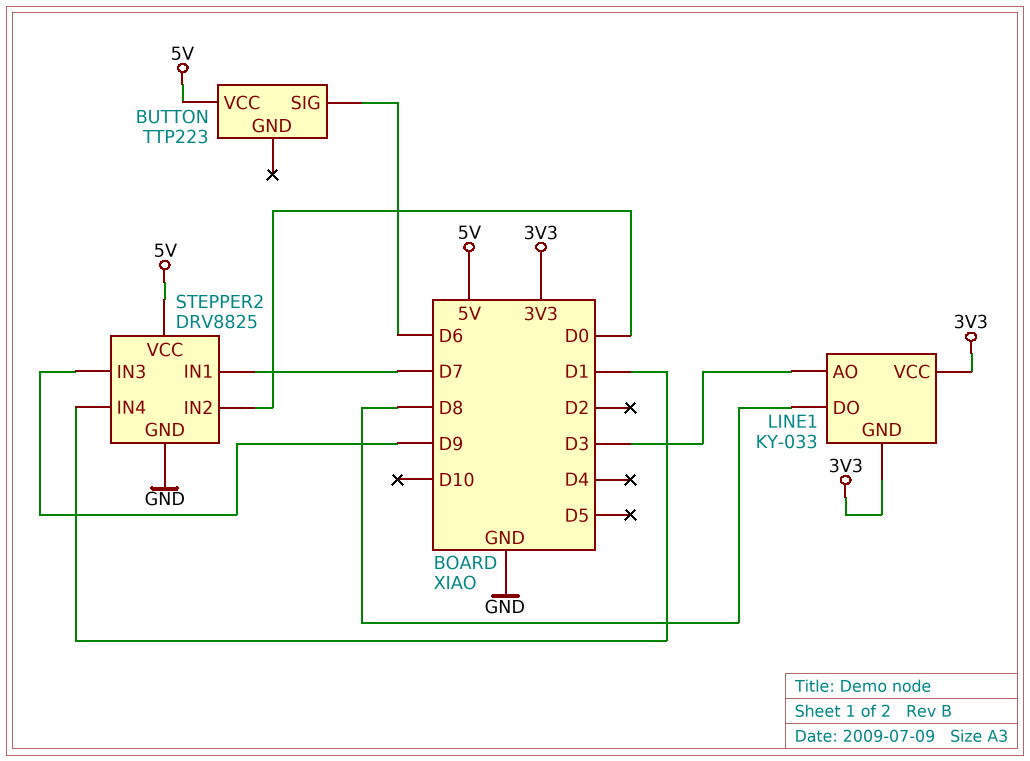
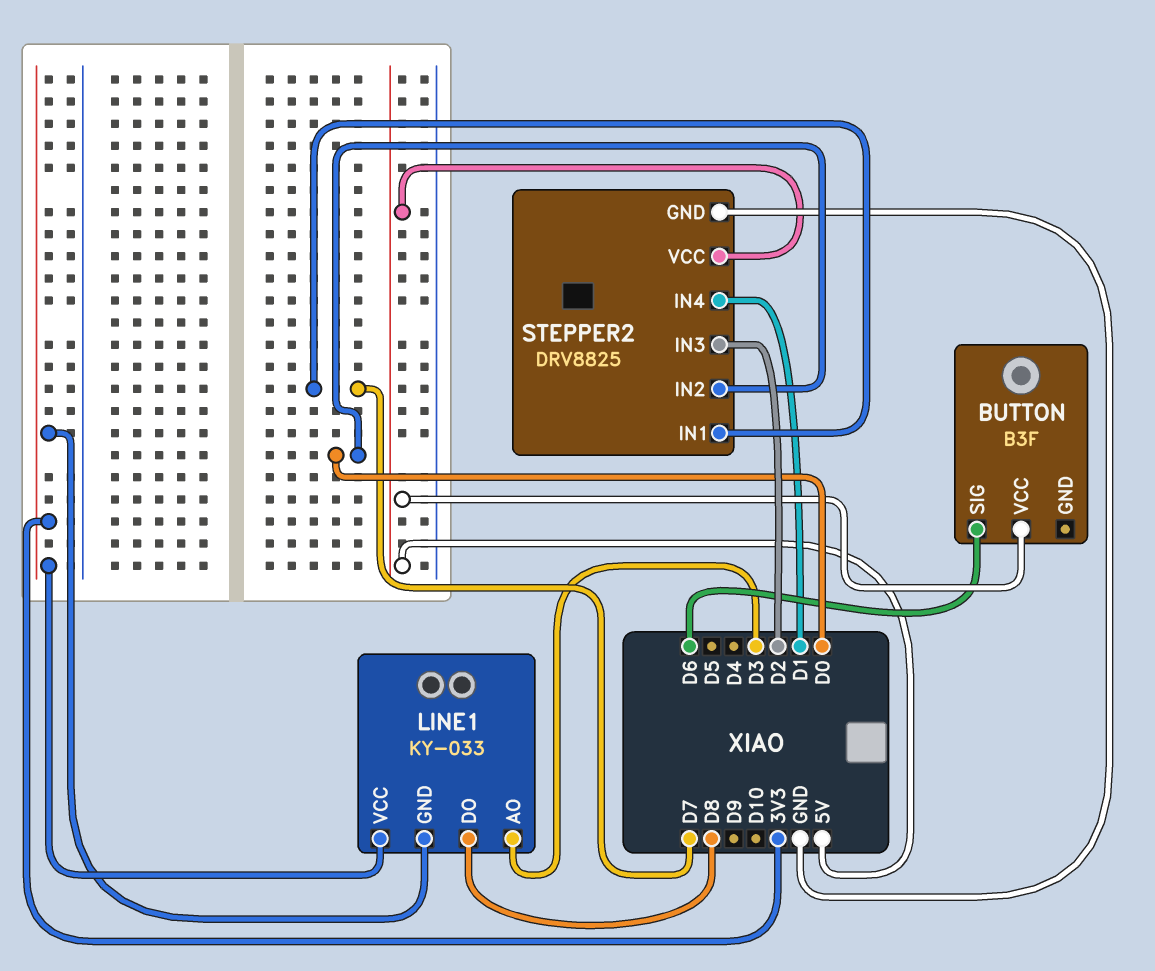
BUTTON: TTP223 -> B3F
STEPPER2 pin IN3: D9 -> D2

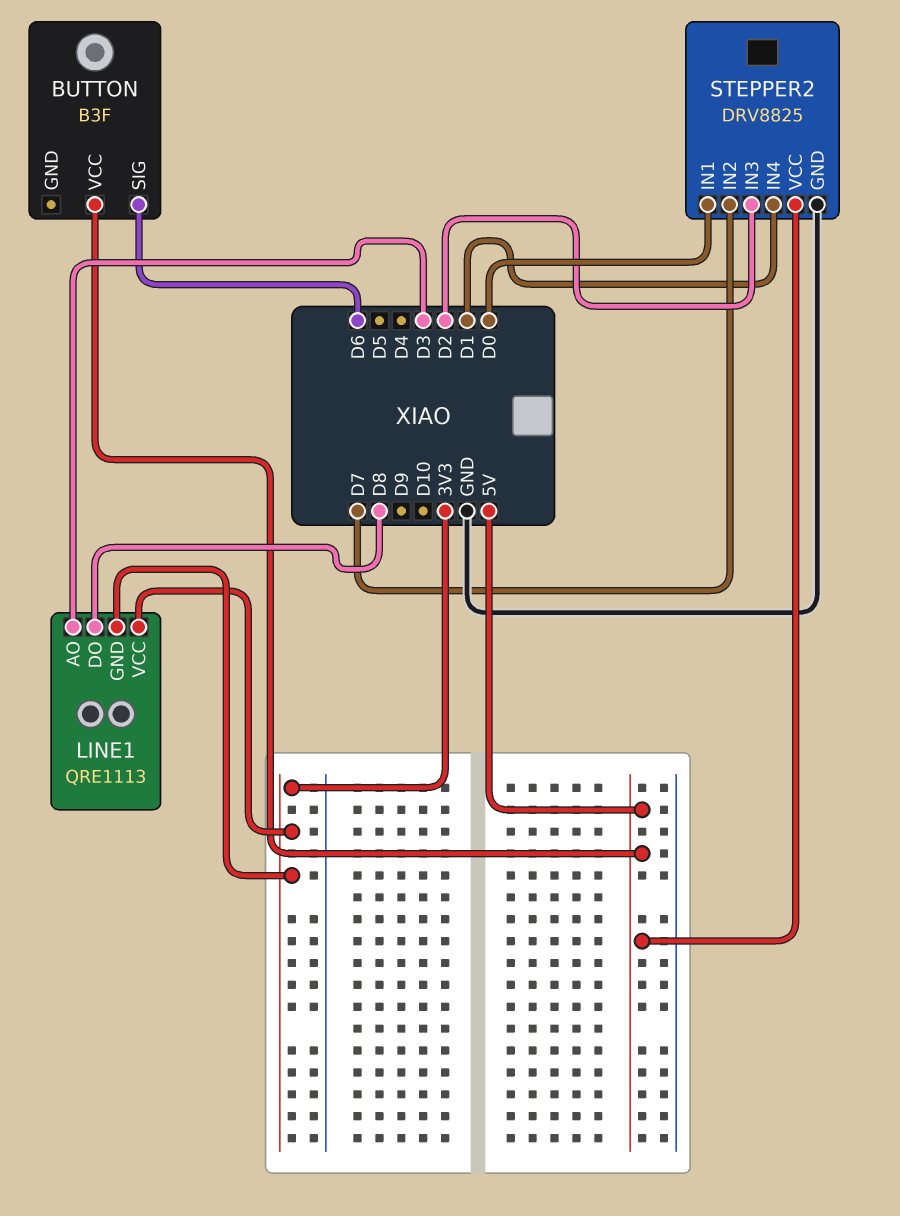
LINE1: KY-033 -> QRE1113
STEPPER2 pin IN1: D7 -> D0
STEPPER2 pin IN2: D0 -> D7

